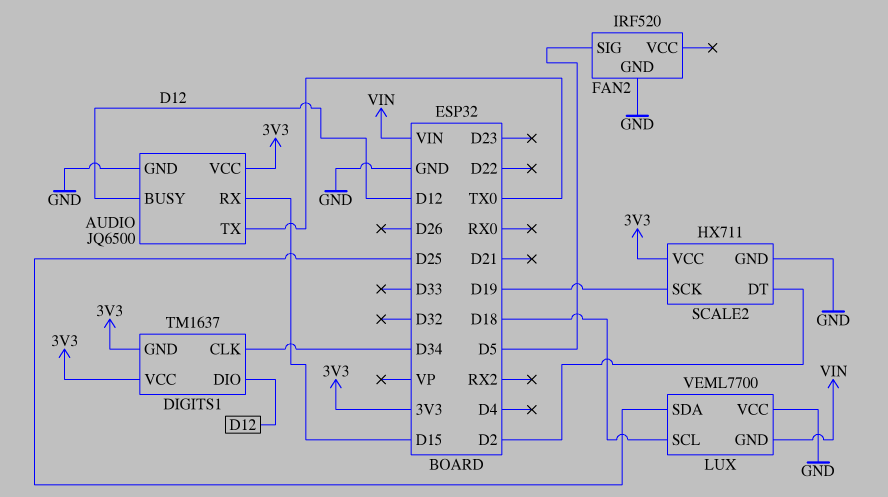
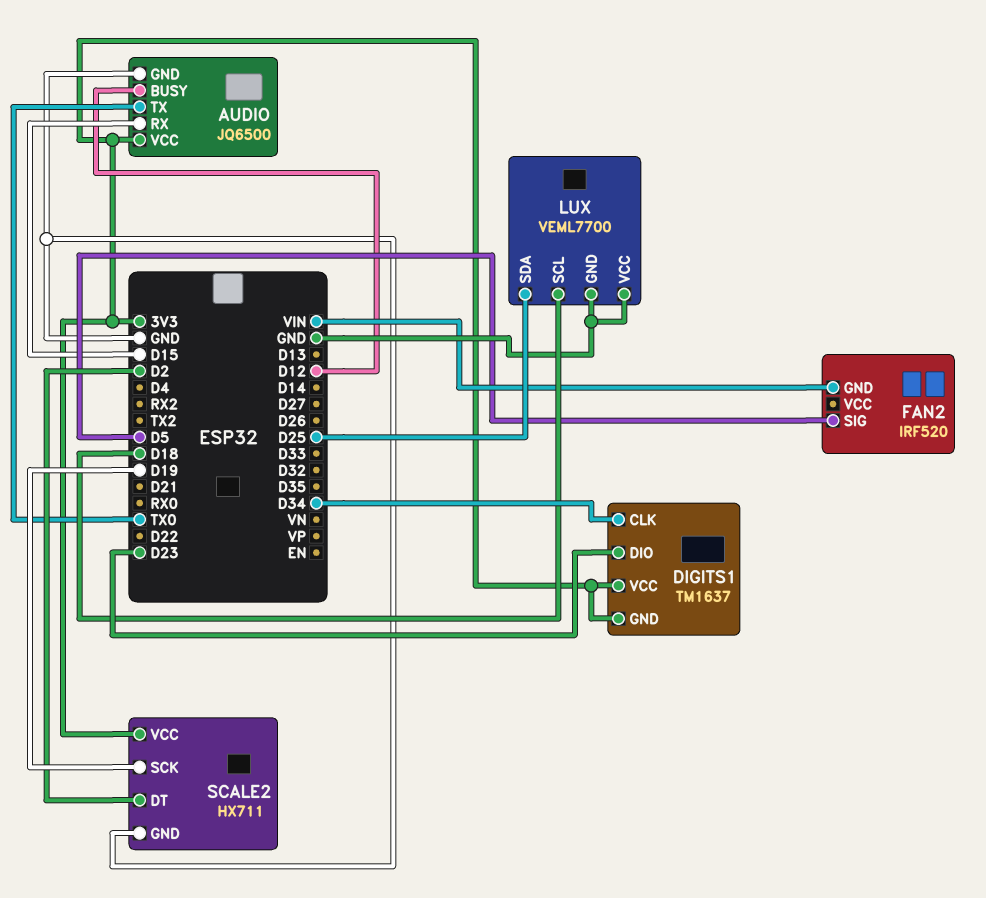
DIGITS1 pin DIO: D12 -> D23
FAN2 pin GND: GND -> VIN
LUX pin GND: VIN -> GND

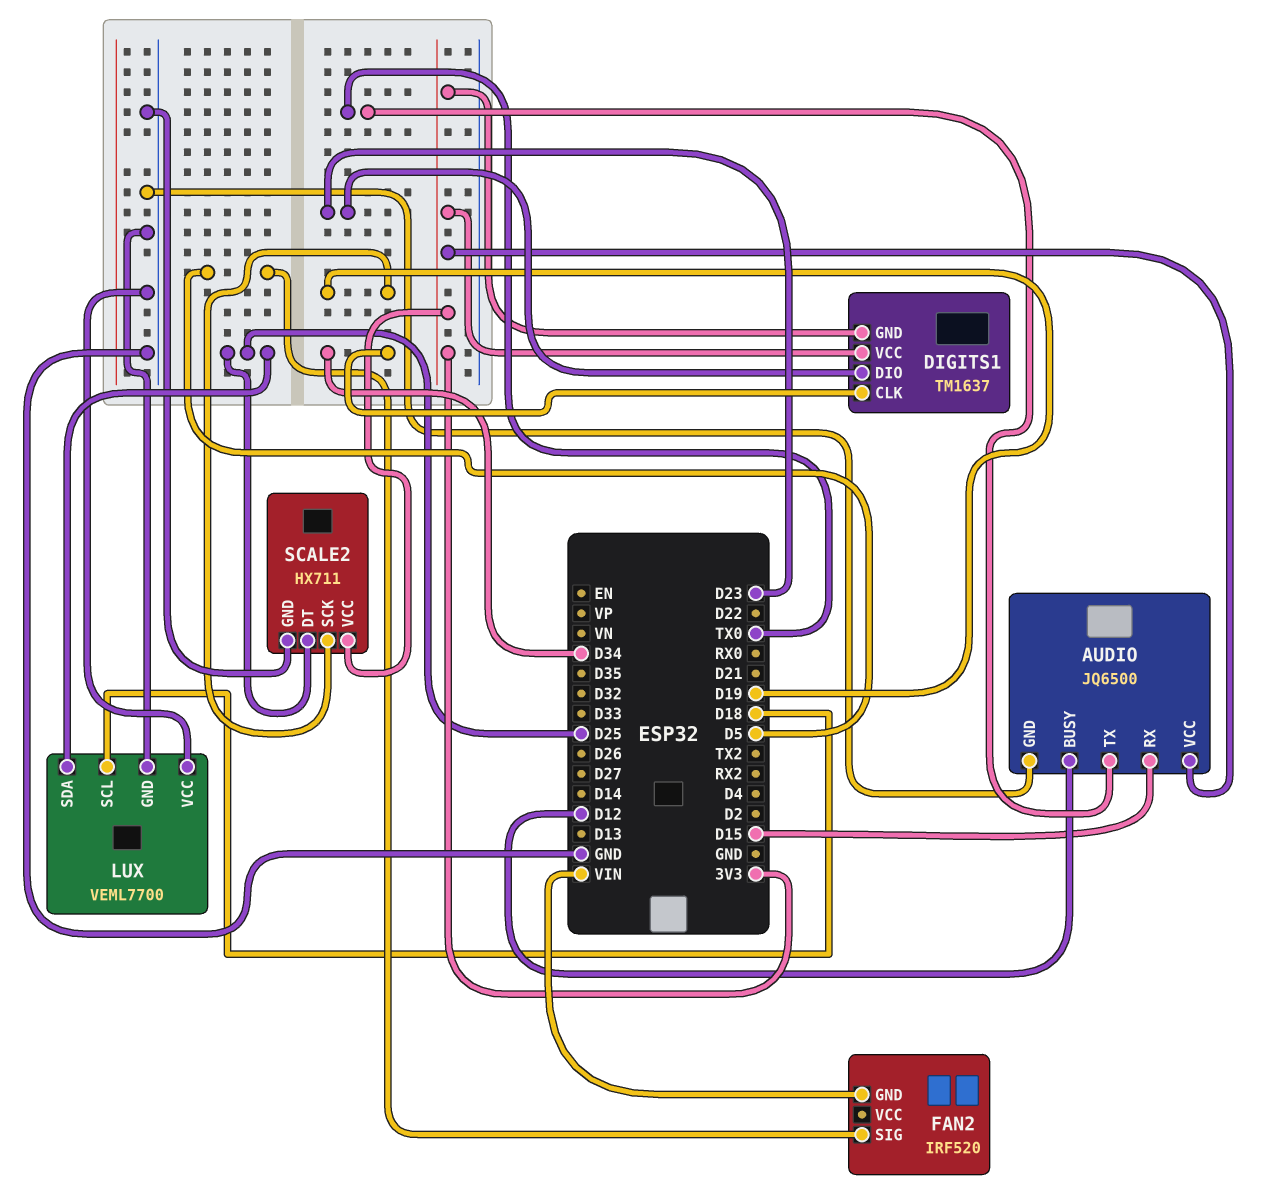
SCALE2 pin DT: D2 -> D25

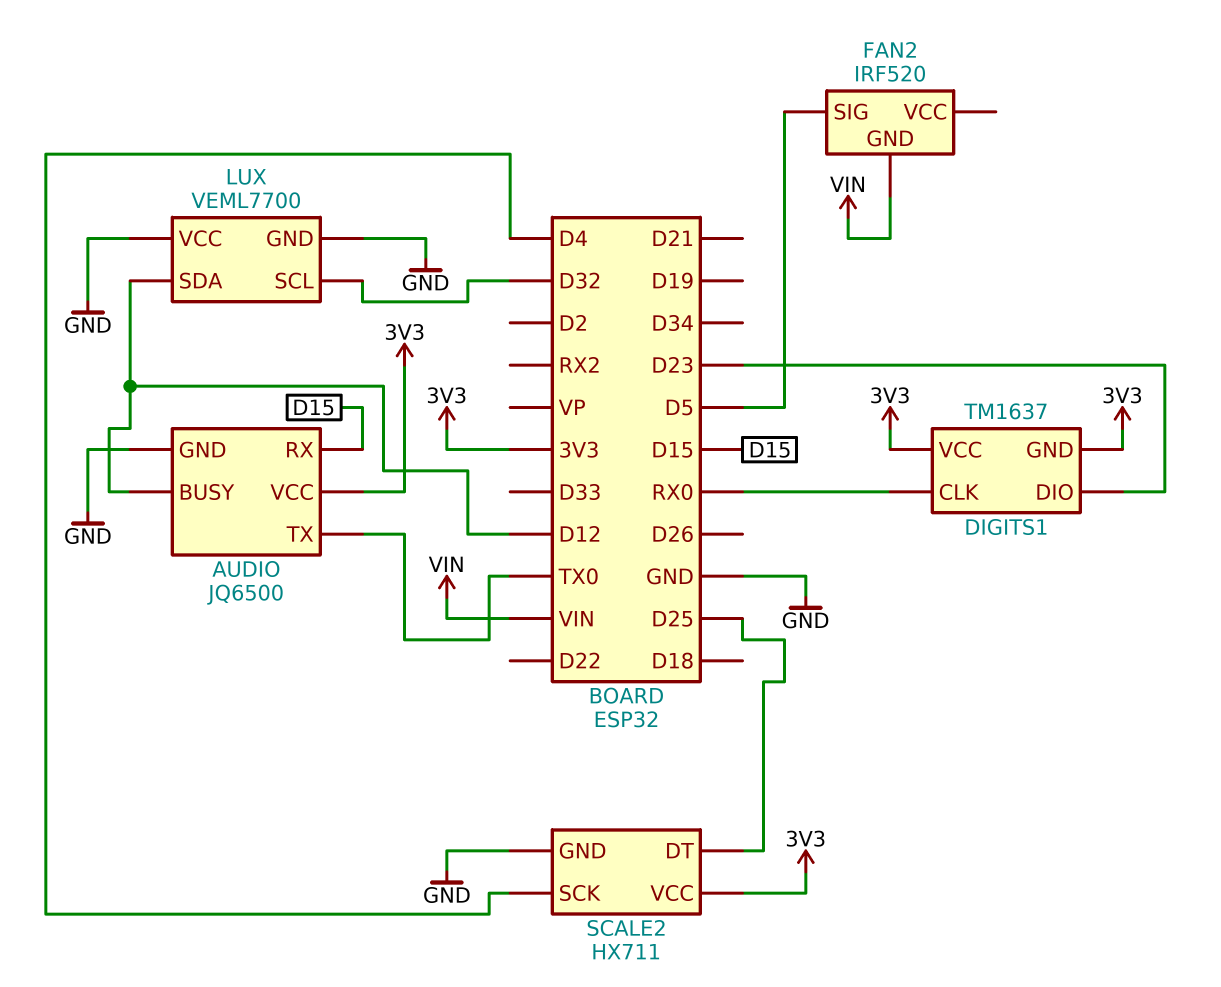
DIGITS1 pin CLK: D34 -> RX0
LUX pin SCL: D18 -> D32
LUX pin SDA: D25 -> D12
SCALE2 pin SCK: D19 -> D4

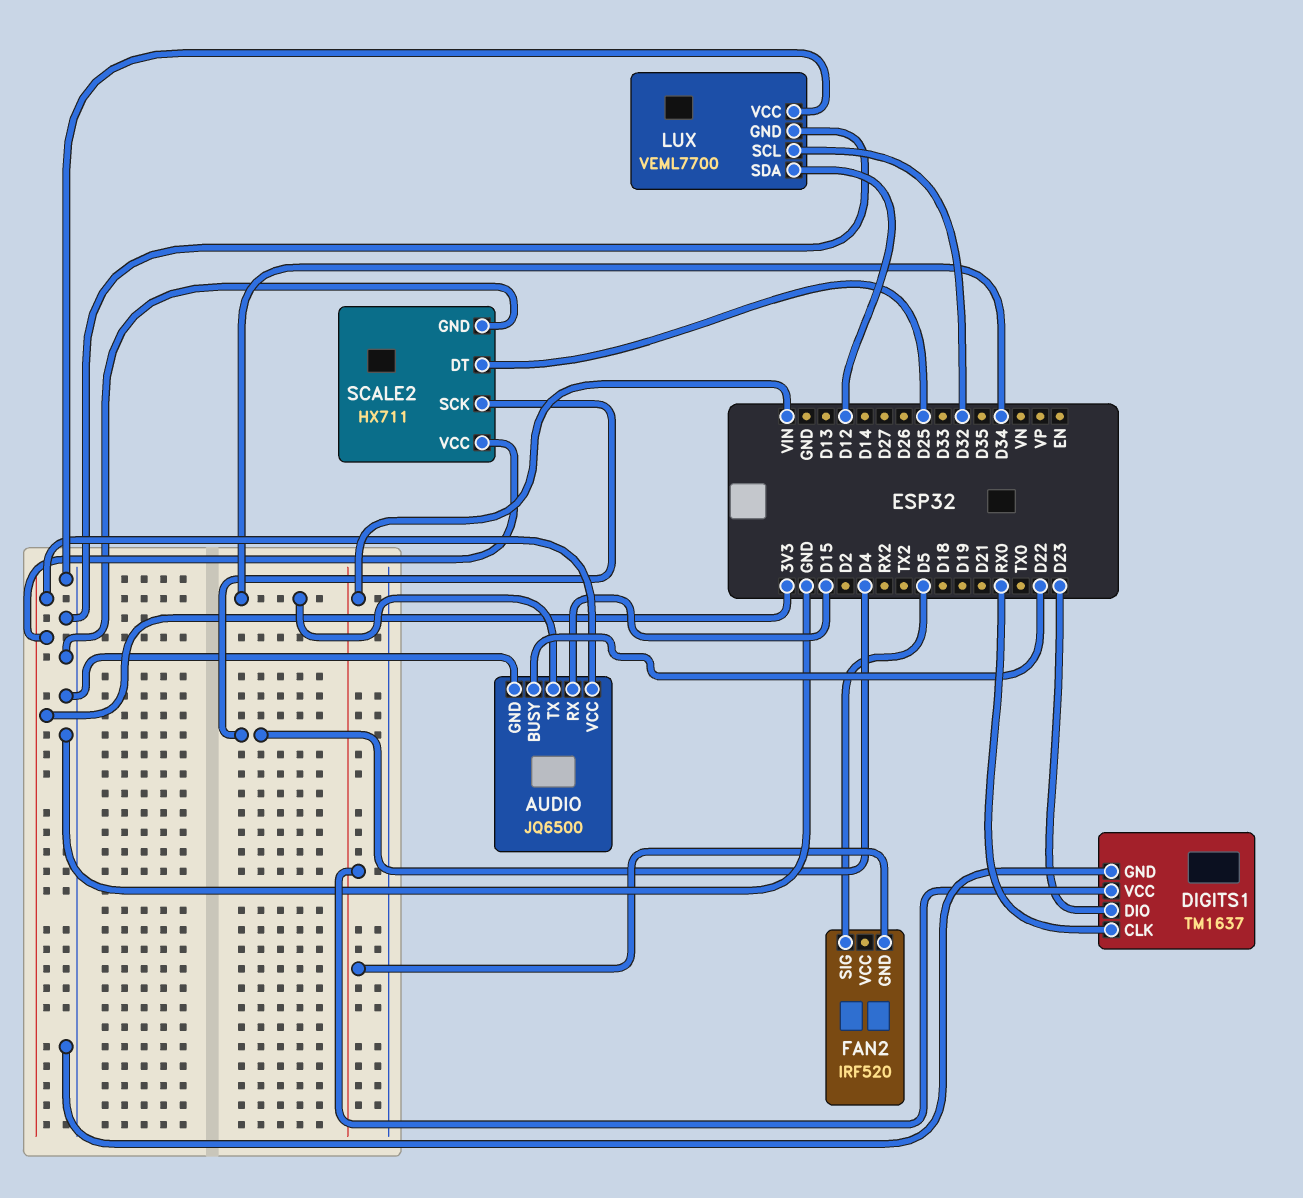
AUDIO pin BUSY: D12 -> D22
AUDIO pin TX: TX0 -> D34
DIGITS1 pin GND: 3V3 -> GND
DIGITS1 pin VCC: 3V3 -> VIN

